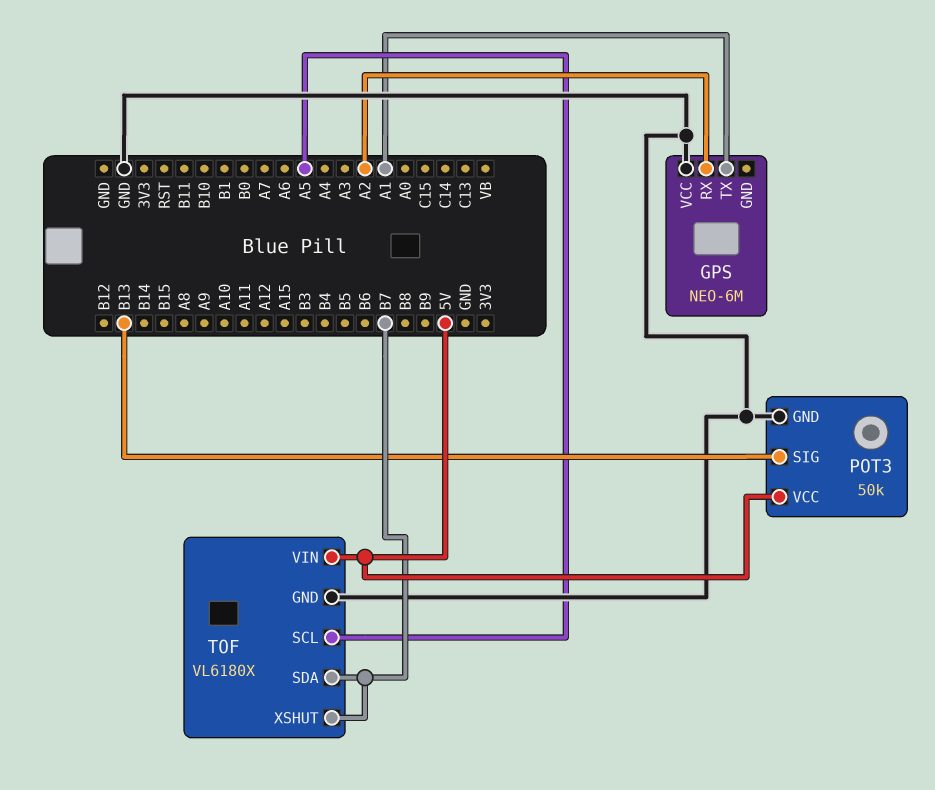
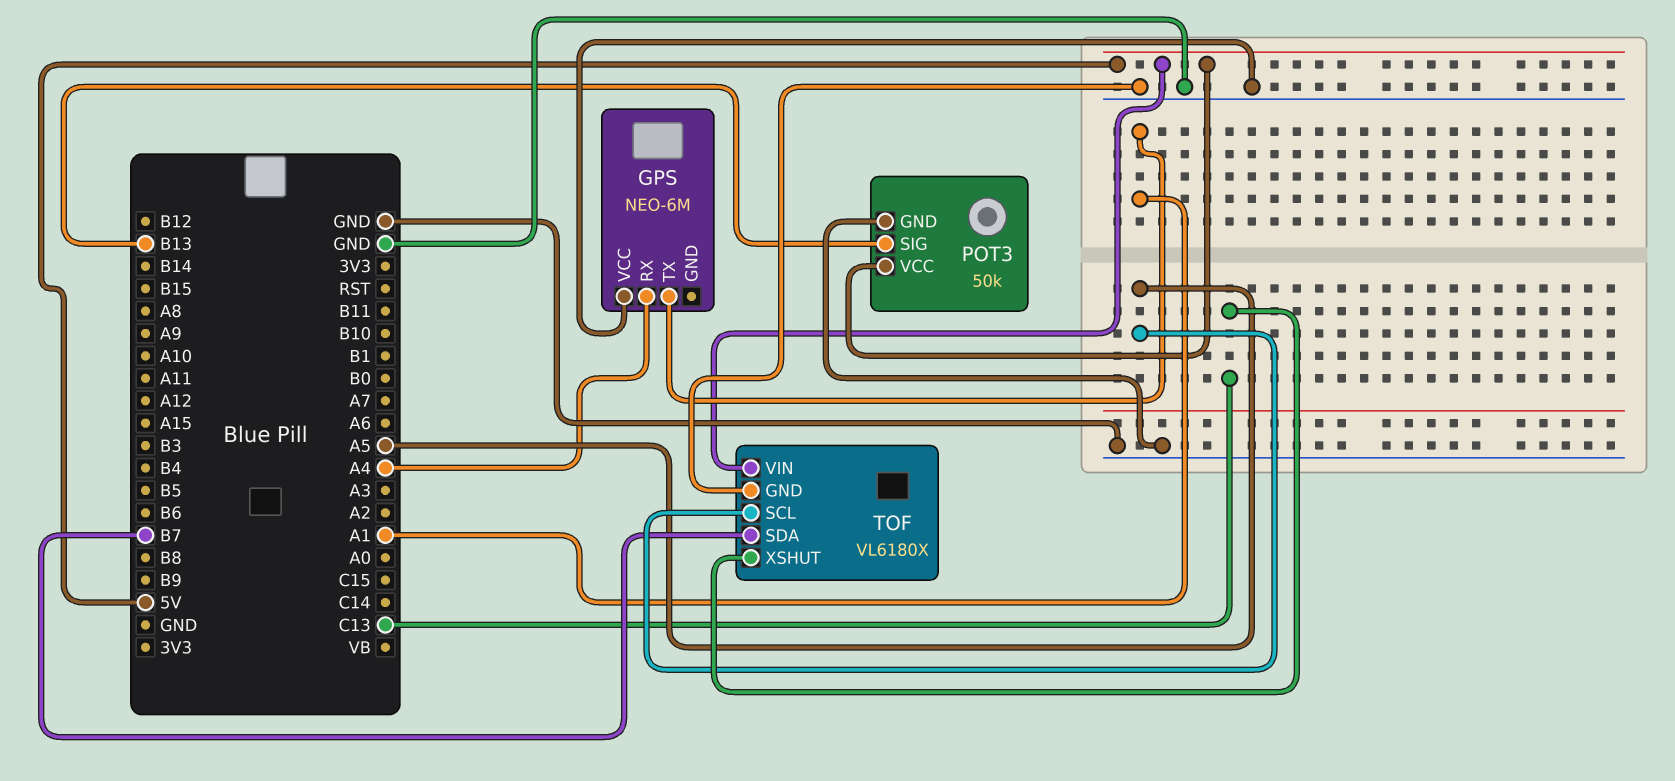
GPS pin RX: A2 -> A4
TOF pin XSHUT: B7 -> C13

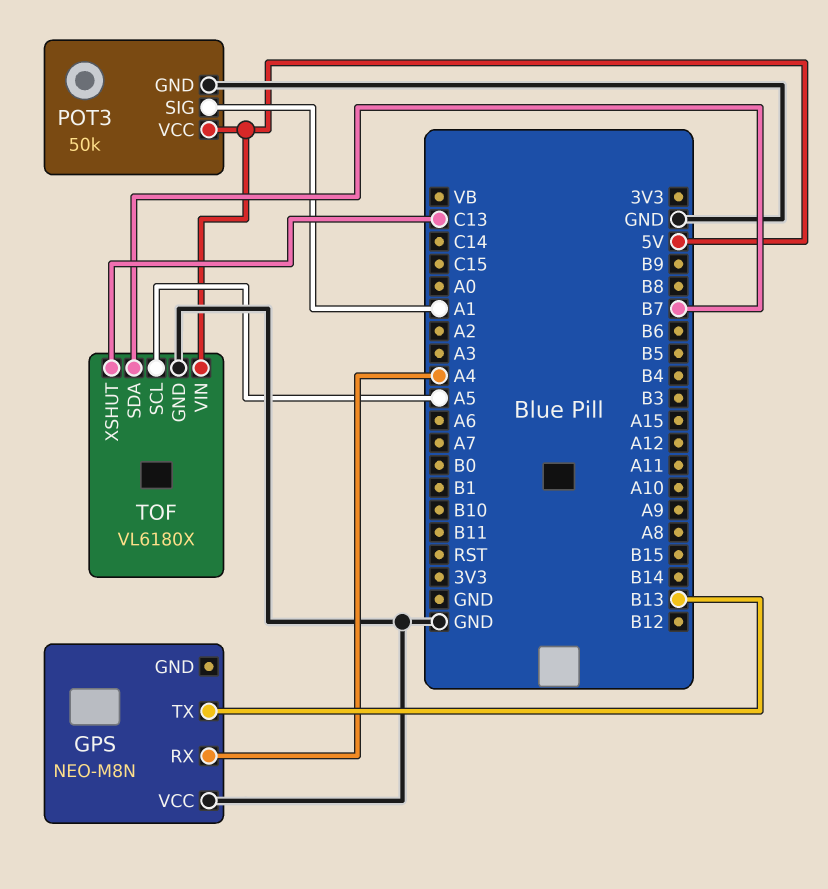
GPS: NEO-6M -> NEO-M8N
GPS pin TX: A1 -> B13
POT3 pin SIG: B13 -> A1

